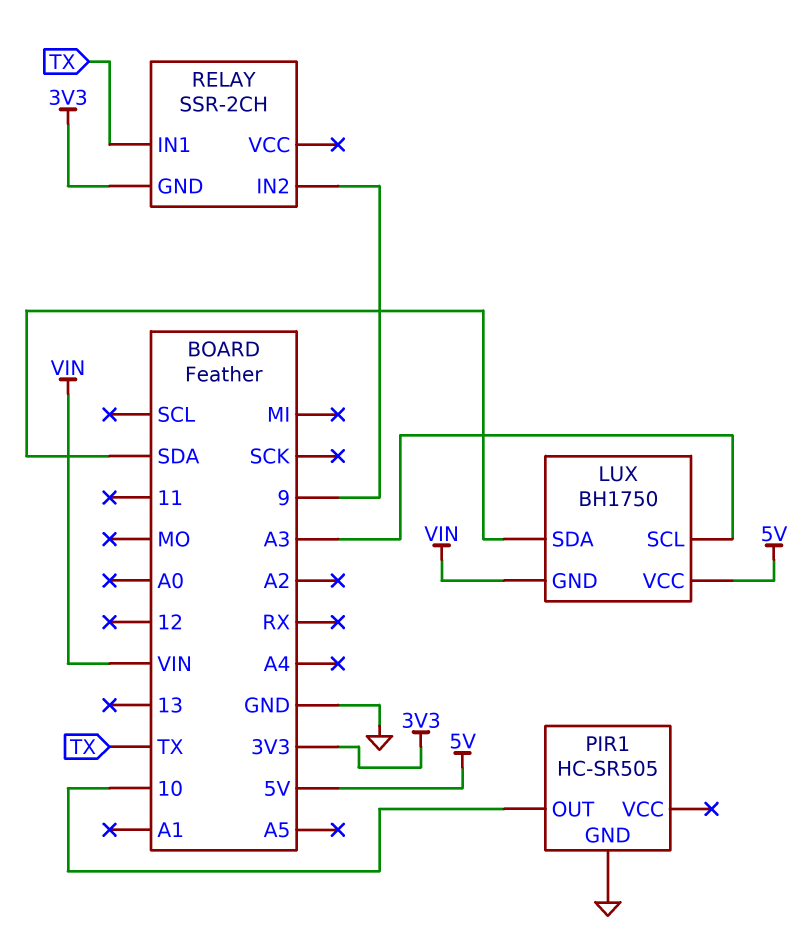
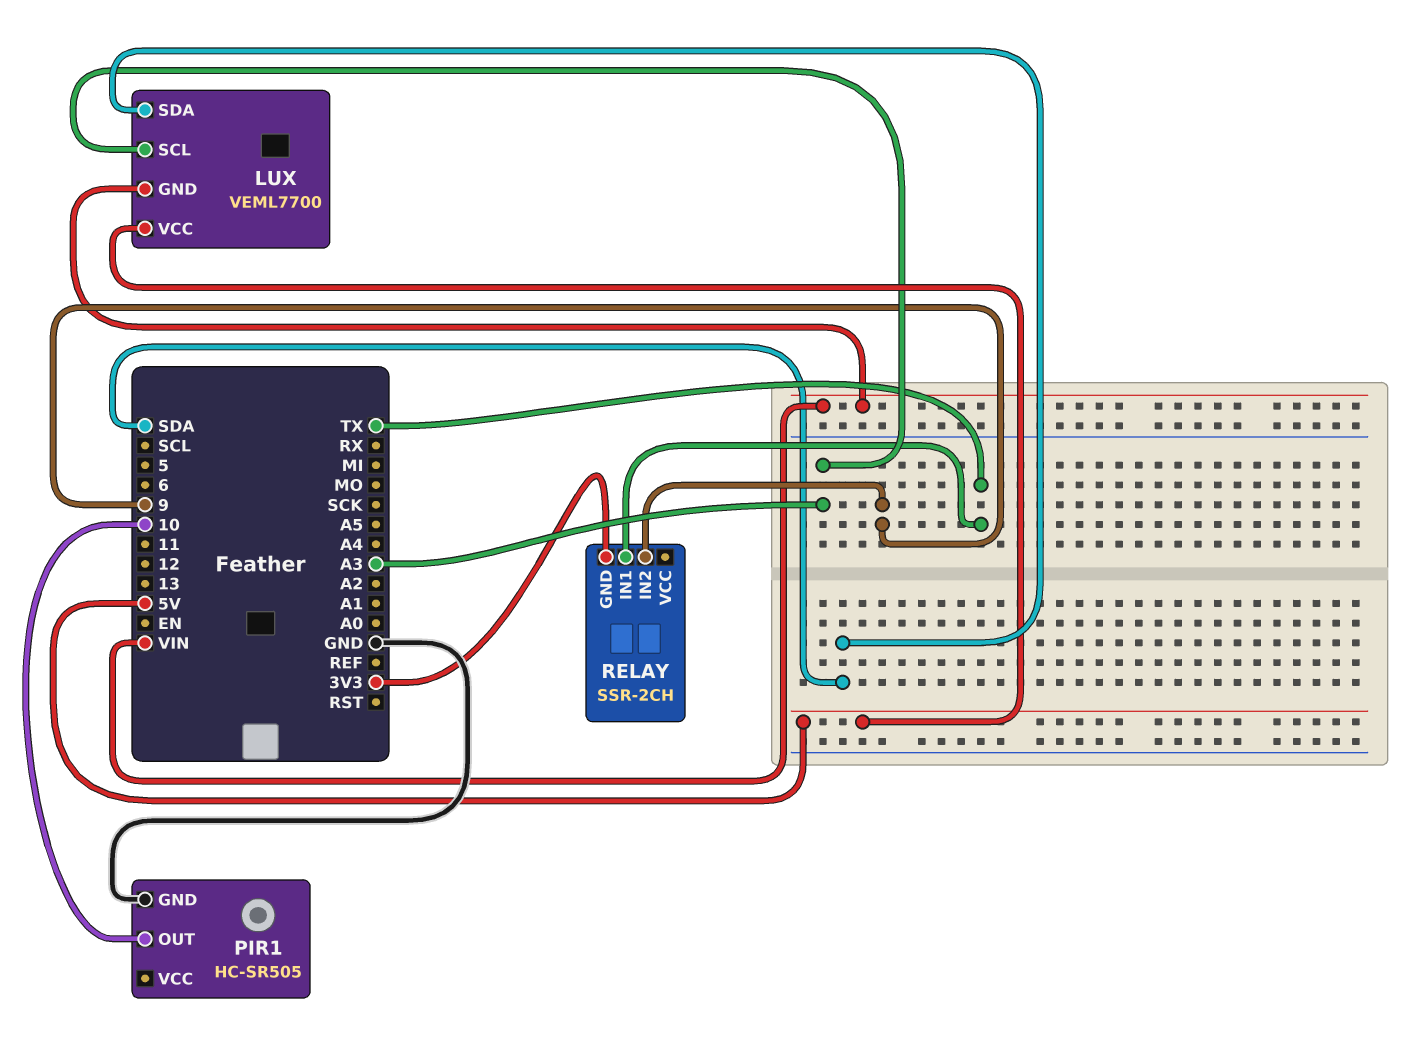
LUX: BH1750 -> VEML7700

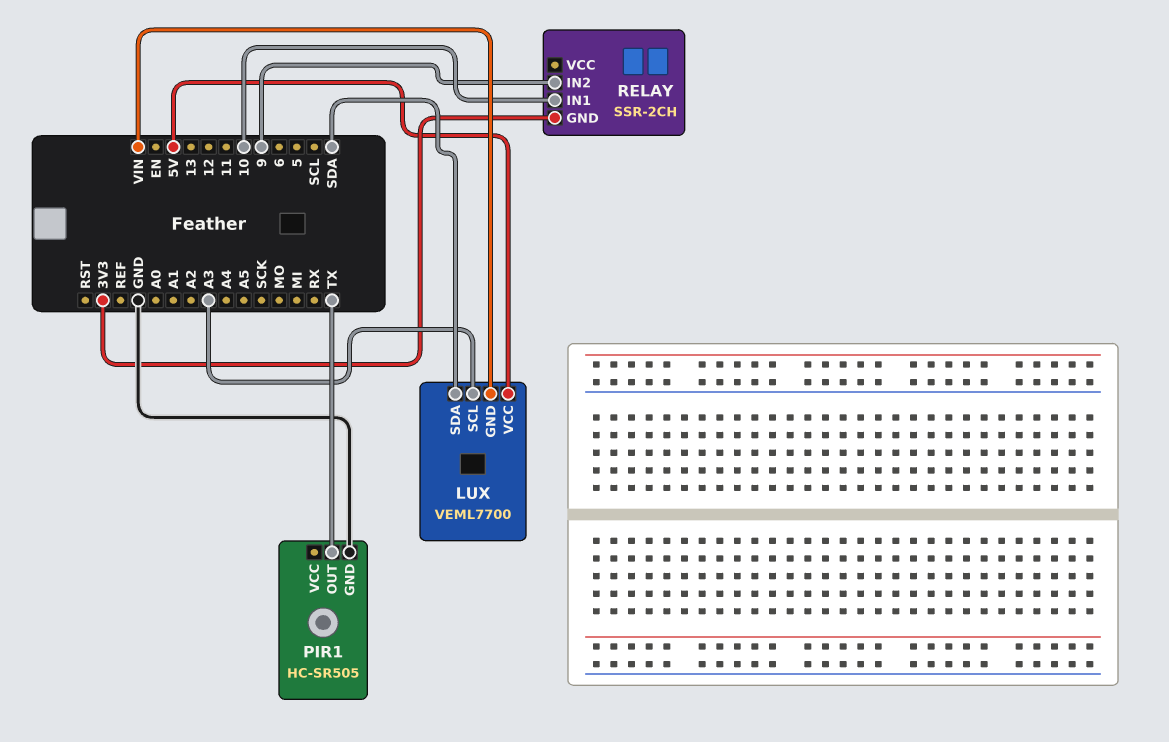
PIR1 pin OUT: 10 -> TX
RELAY pin IN1: TX -> 10

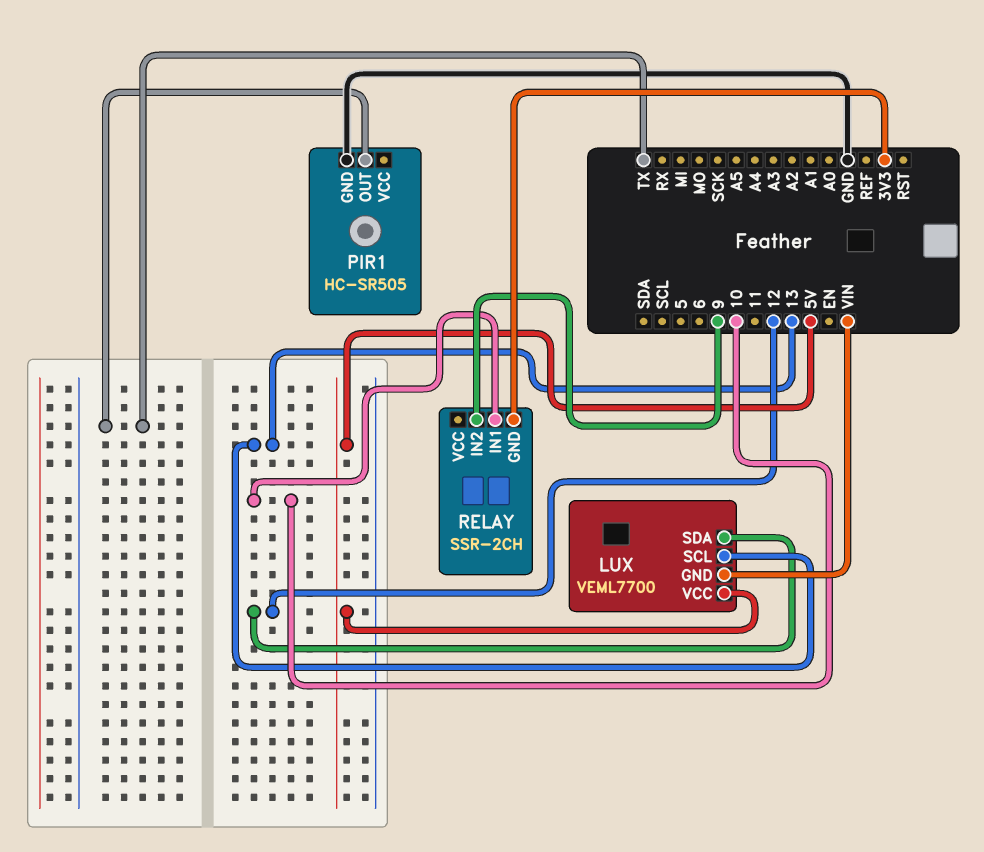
LUX pin SCL: A3 -> 13
LUX pin SDA: SDA -> 12

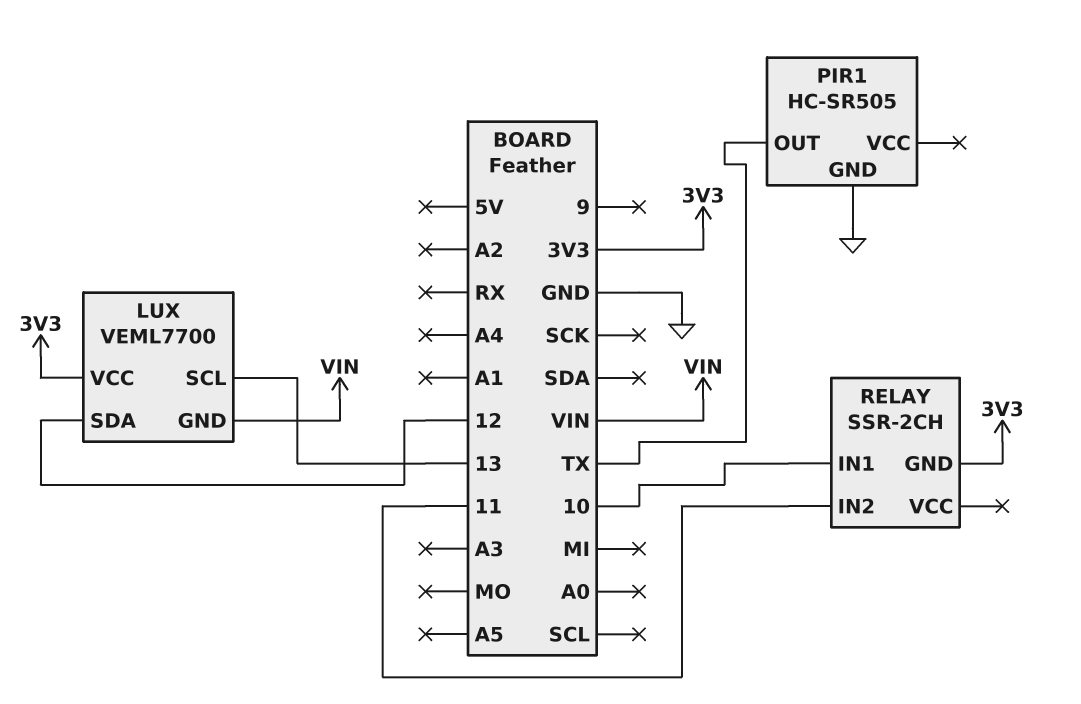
LUX pin VCC: 5V -> 3V3
RELAY pin IN2: 9 -> 11

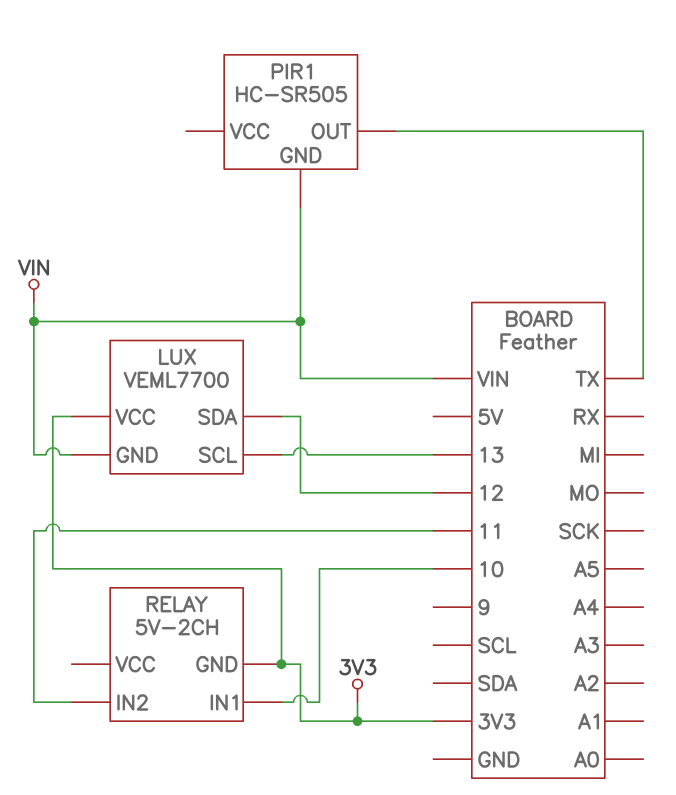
PIR1 pin GND: GND -> VIN
RELAY: SSR-2CH -> 5V-2CH

